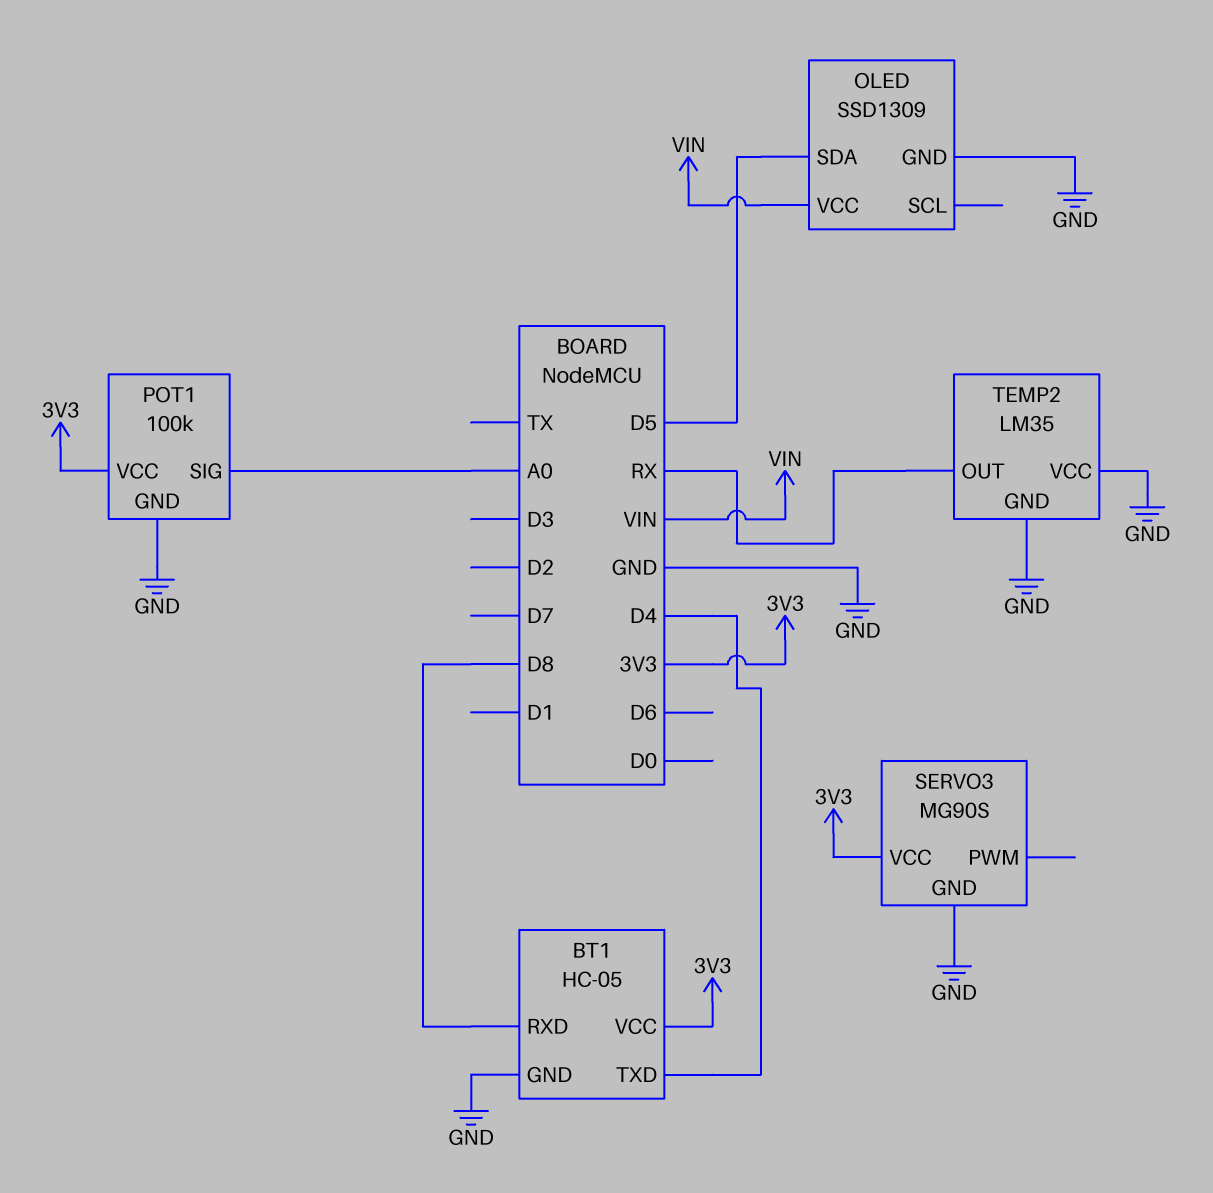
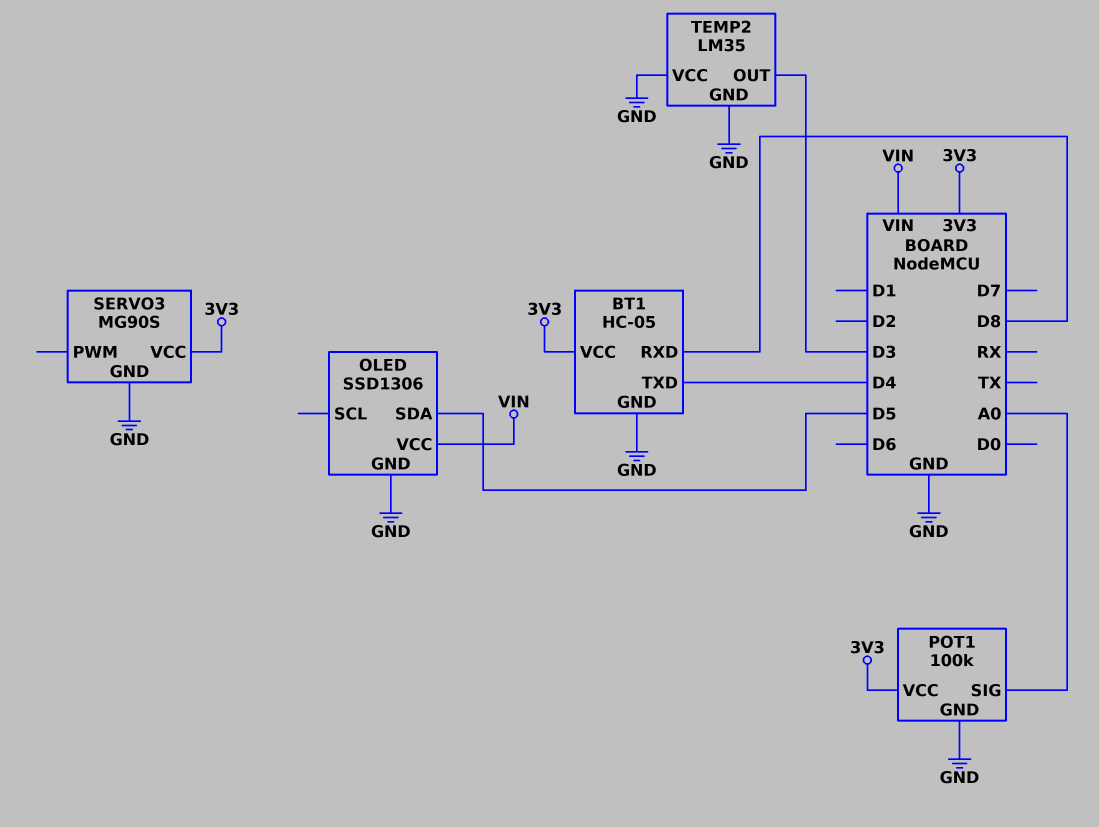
OLED: SSD1309 -> SSD1306
TEMP2 pin OUT: RX -> D3

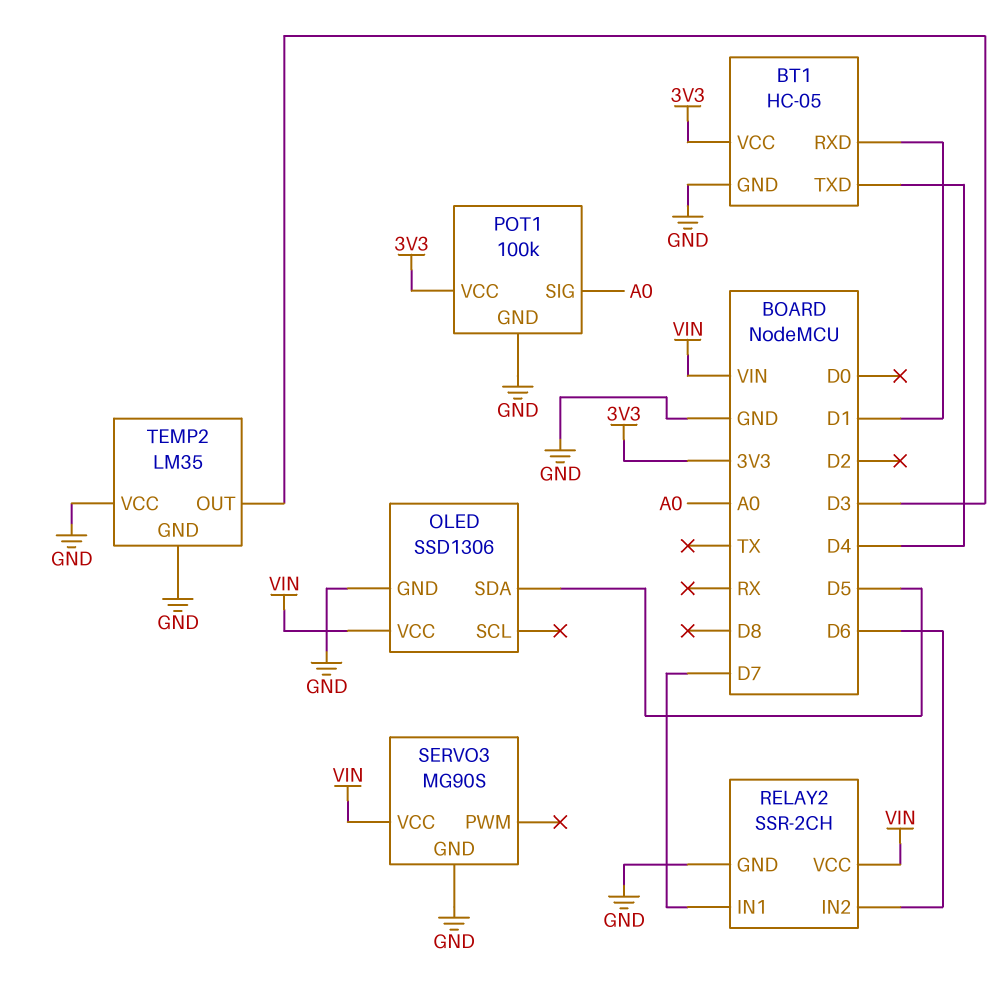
BT1 pin RXD: D8 -> D1
RELAY2: none -> SSR-2CH
RELAY2 pin GND: none -> GND
RELAY2 pin IN1: none -> D7
RELAY2 pin IN2: none -> D6
RELAY2 pin VCC: none -> VIN
SERVO3 pin VCC: 3V3 -> VIN

